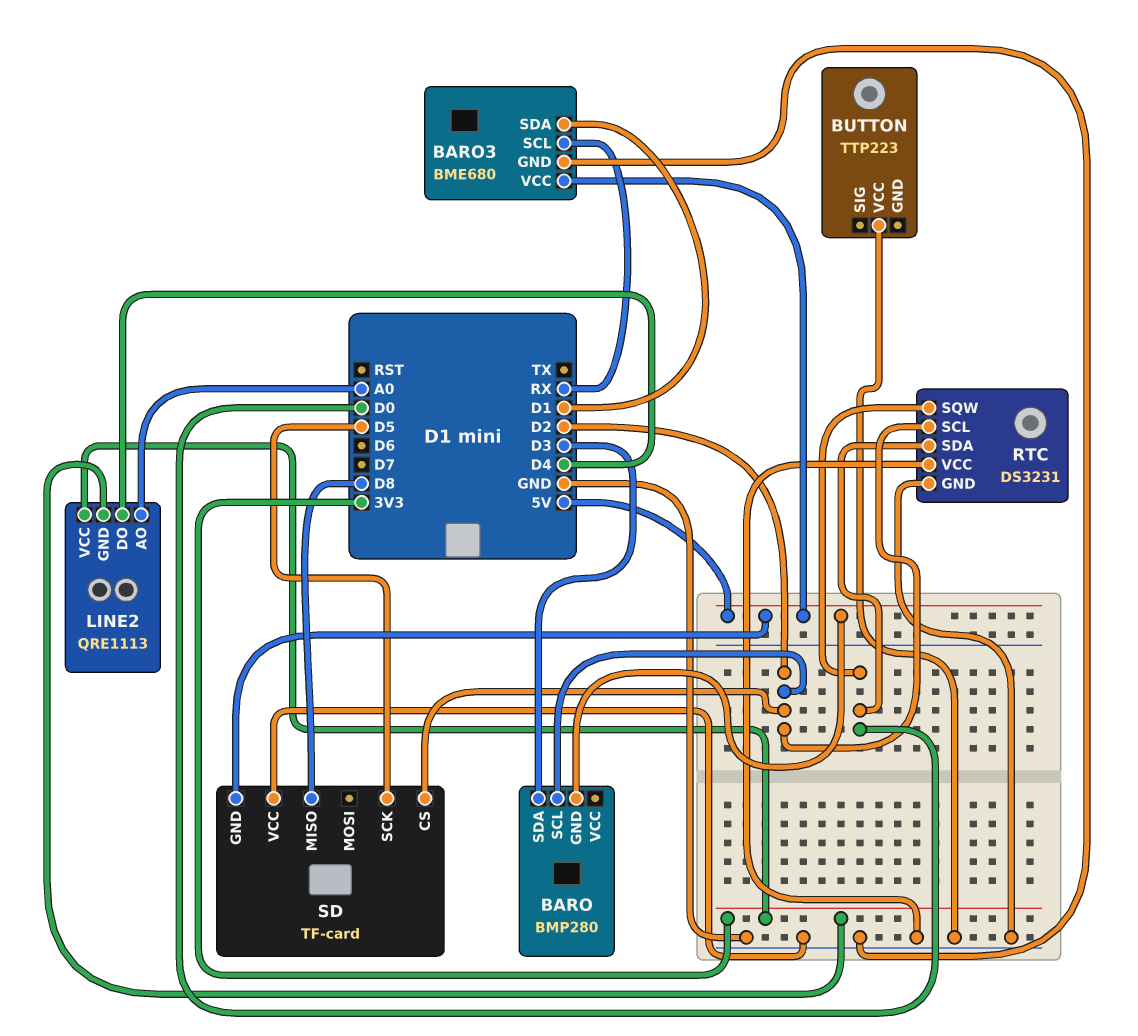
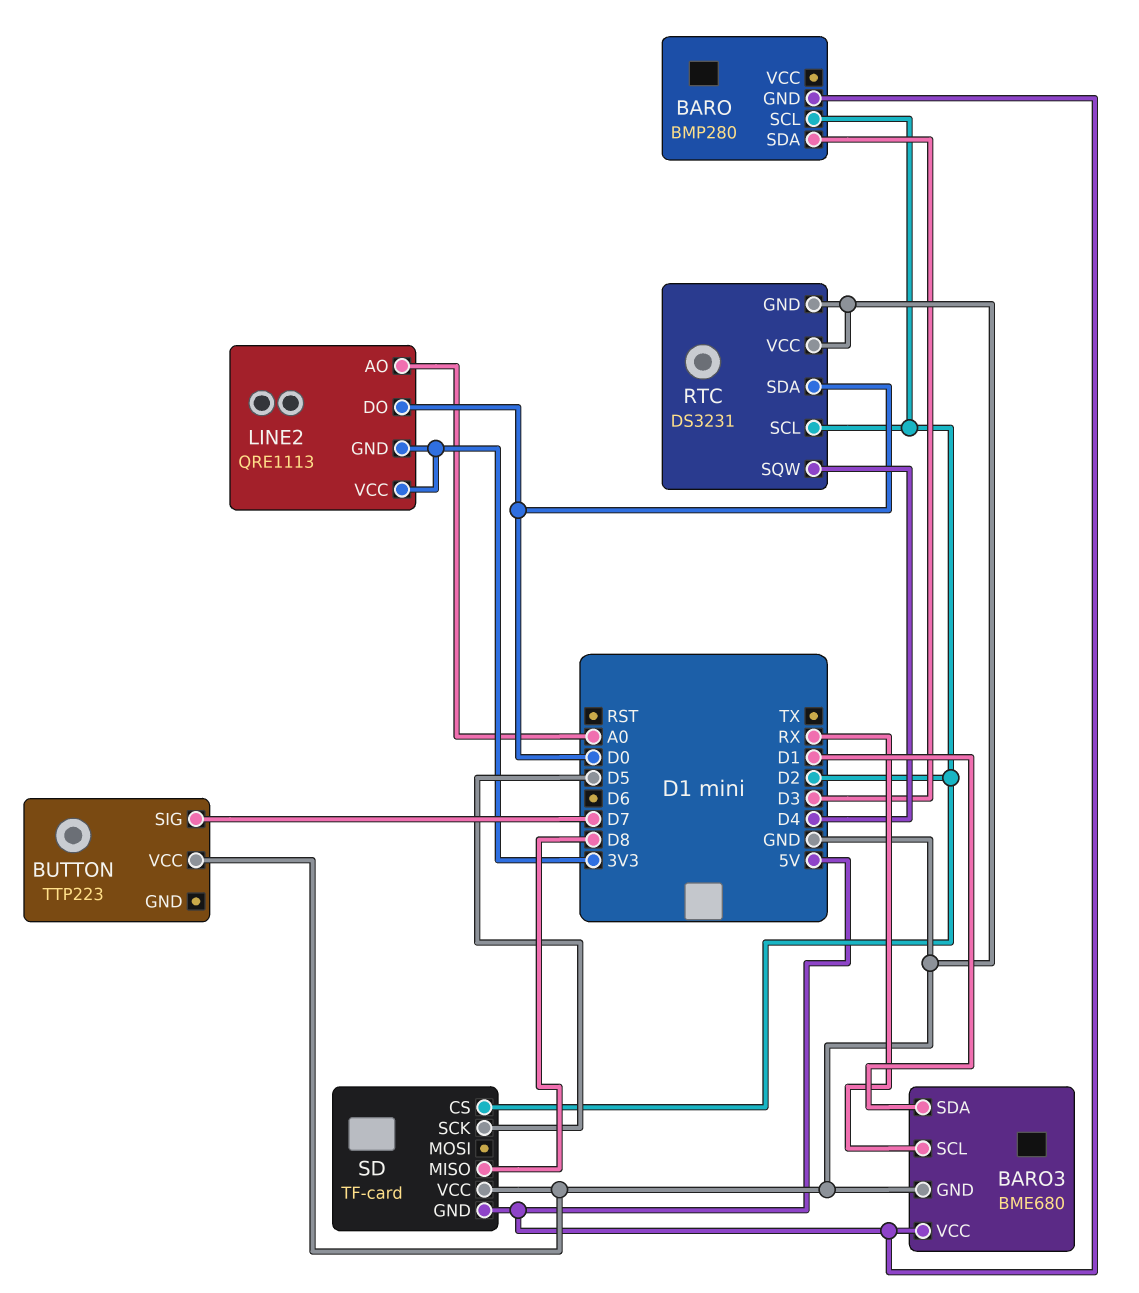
BUTTON pin SIG: none -> D7
LINE2 pin DO: D4 -> D0
RTC pin SQW: D0 -> D4

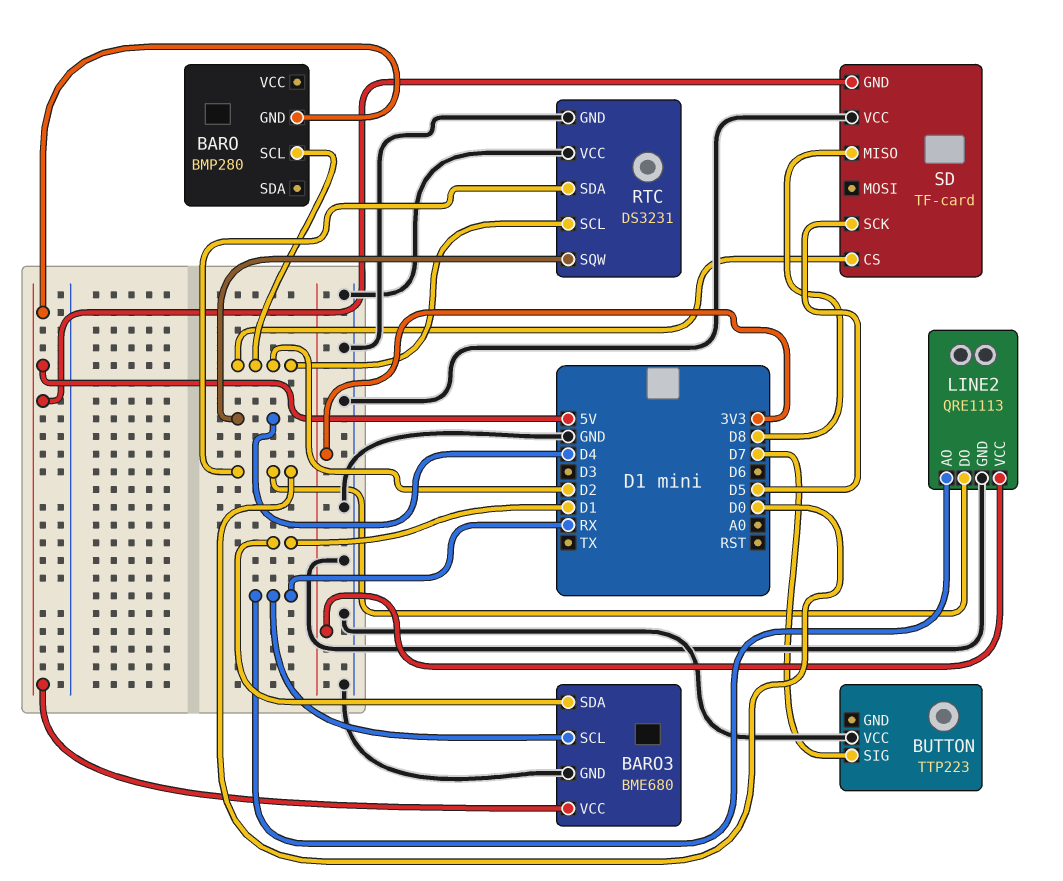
BARO pin SDA: D3 -> none
LINE2 pin AO: A0 -> RX
LINE2 pin GND: 3V3 -> GND

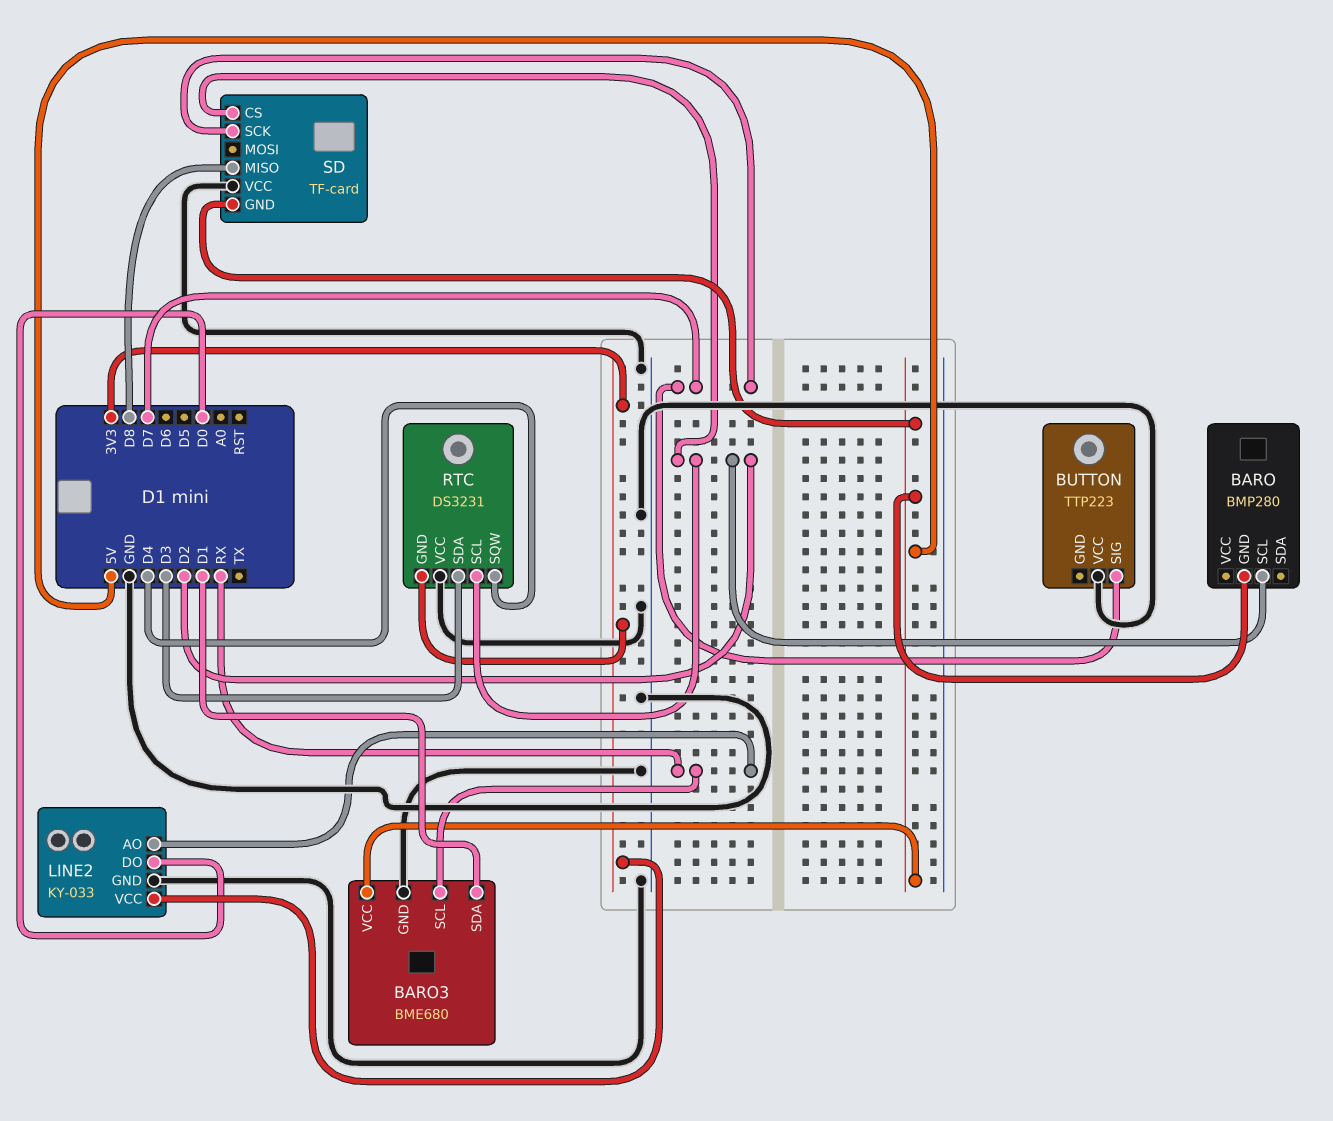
LINE2: QRE1113 -> KY-033
RTC pin GND: GND -> 3V3
RTC pin SDA: D0 -> D3
SD pin SCK: D5 -> D7

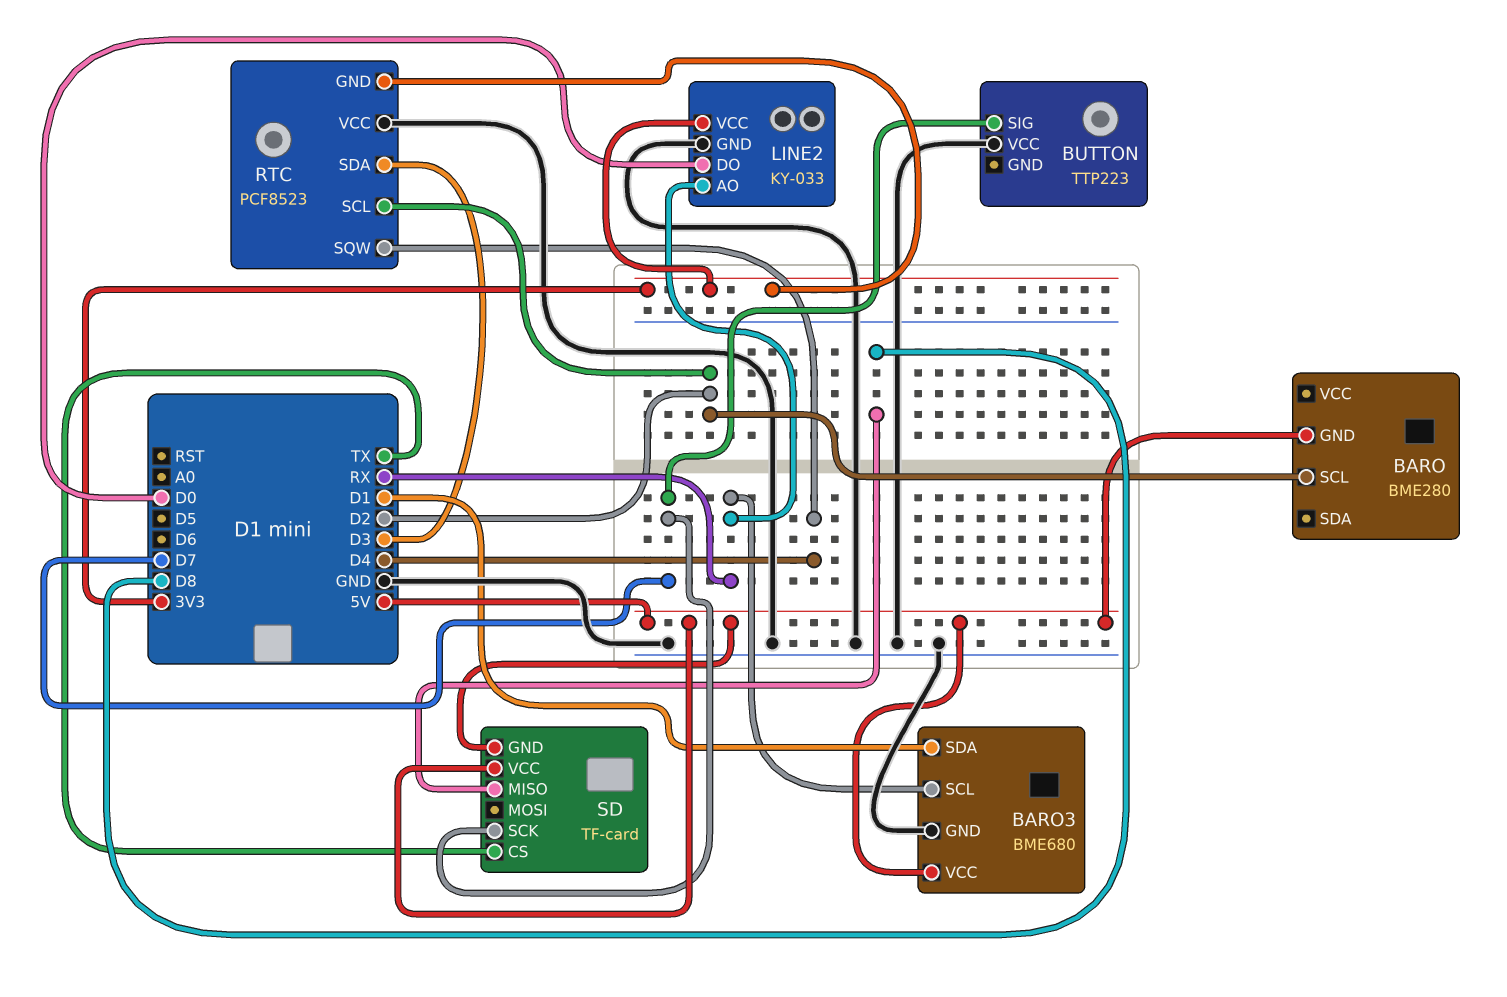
BARO: BMP280 -> BME280
RTC: DS3231 -> PCF8523
SD pin CS: D2 -> TX
SD pin VCC: GND -> 5V

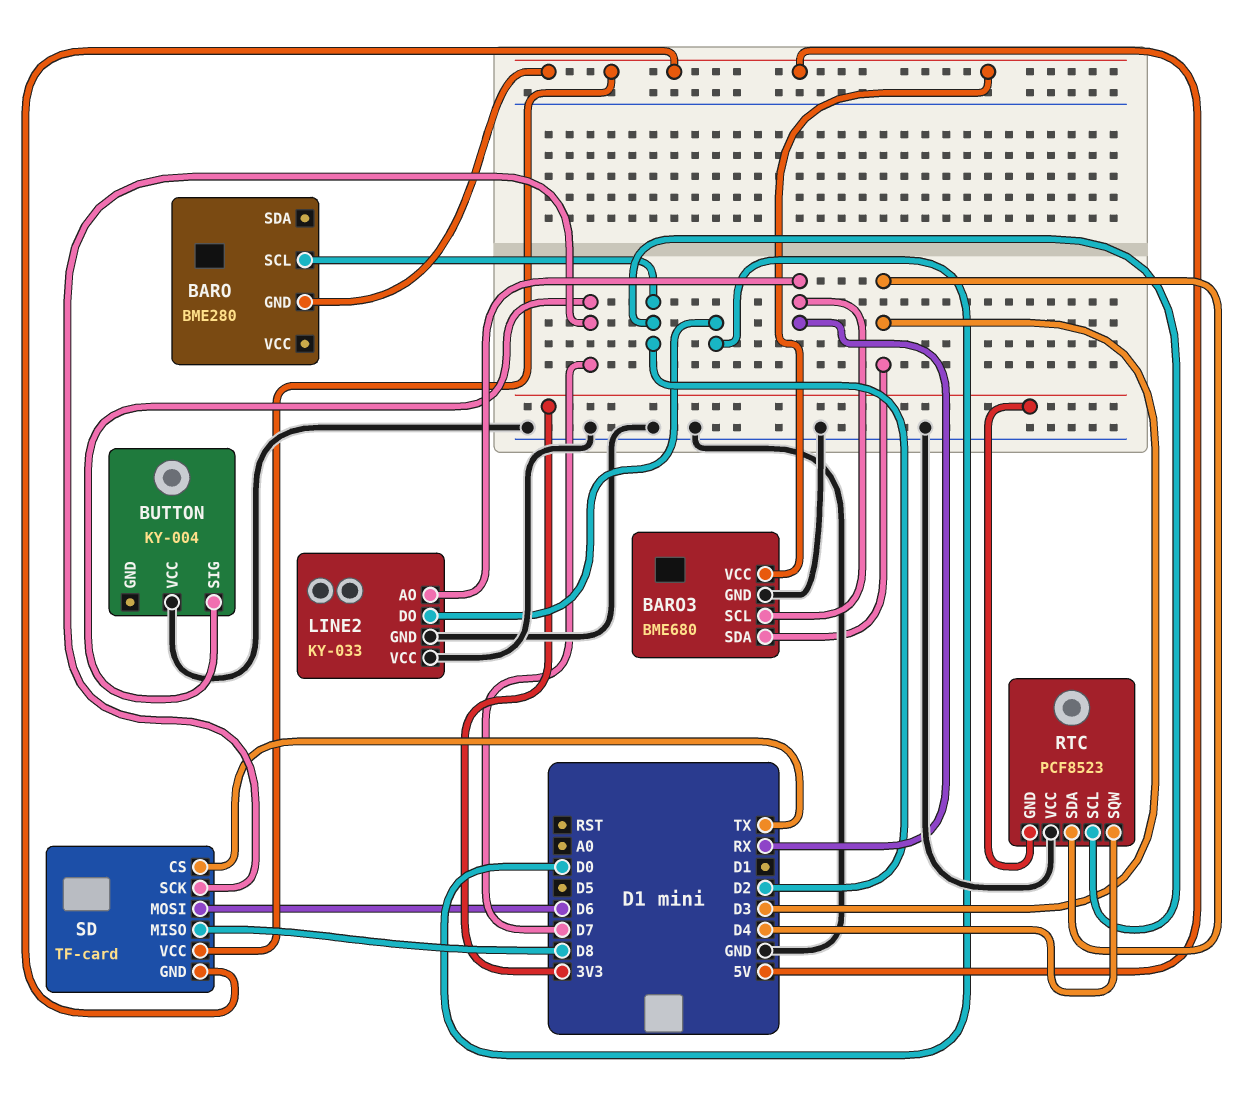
BARO3 pin SDA: D1 -> D3
BUTTON: TTP223 -> KY-004
LINE2 pin VCC: 3V3 -> GND
SD pin MOSI: none -> D6

